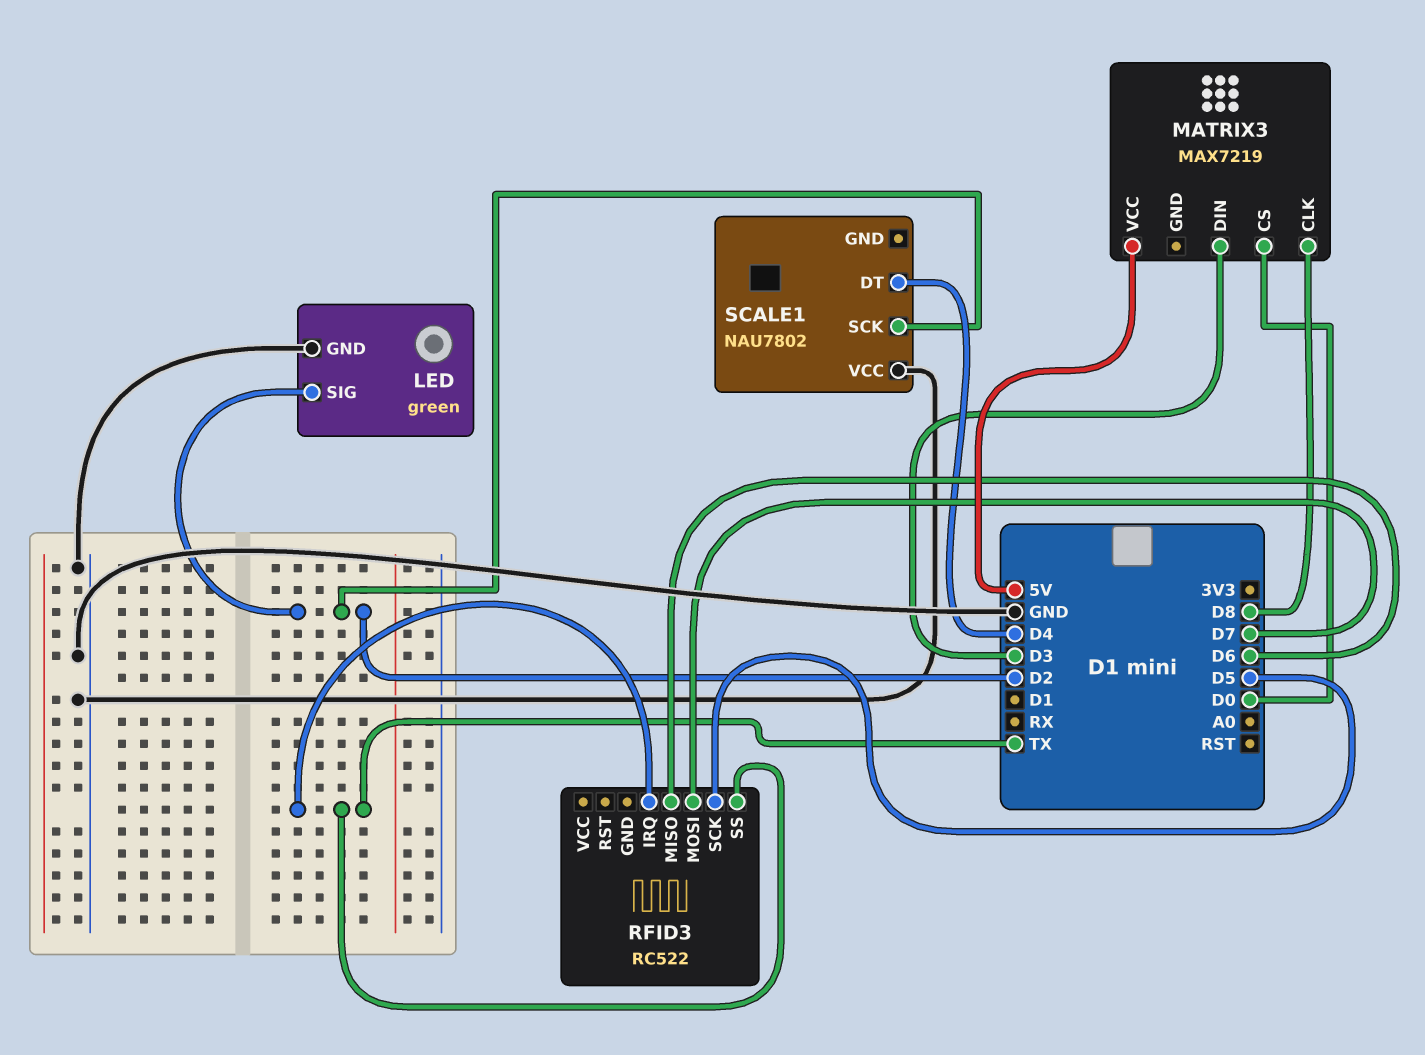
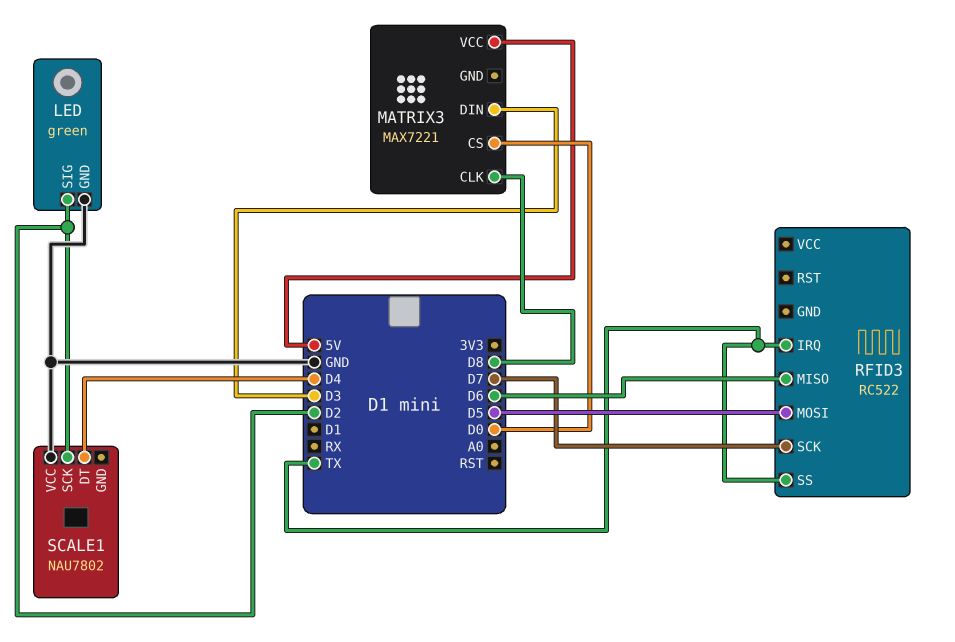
MATRIX3: MAX7219 -> MAX7221
RFID3 pin MOSI: D7 -> D5
RFID3 pin SCK: D5 -> D7

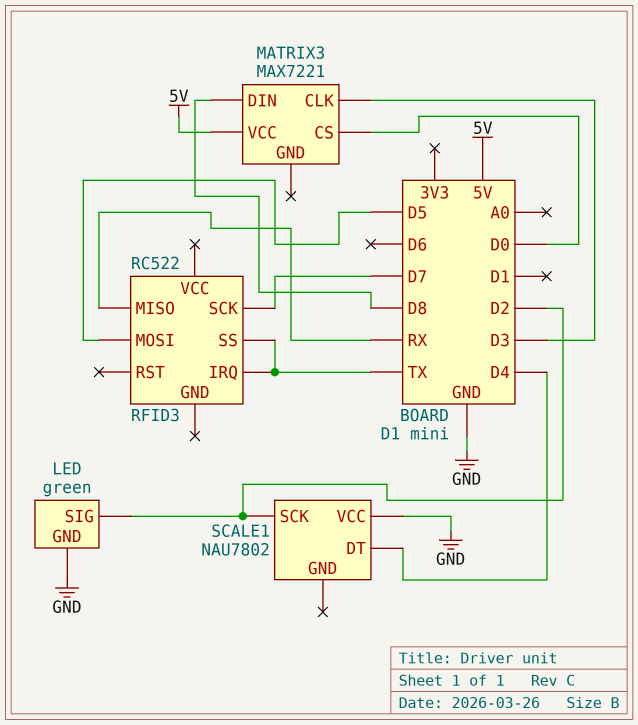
MATRIX3 pin CLK: D8 -> D3
MATRIX3 pin DIN: D3 -> D8
RFID3 pin MISO: D6 -> RX

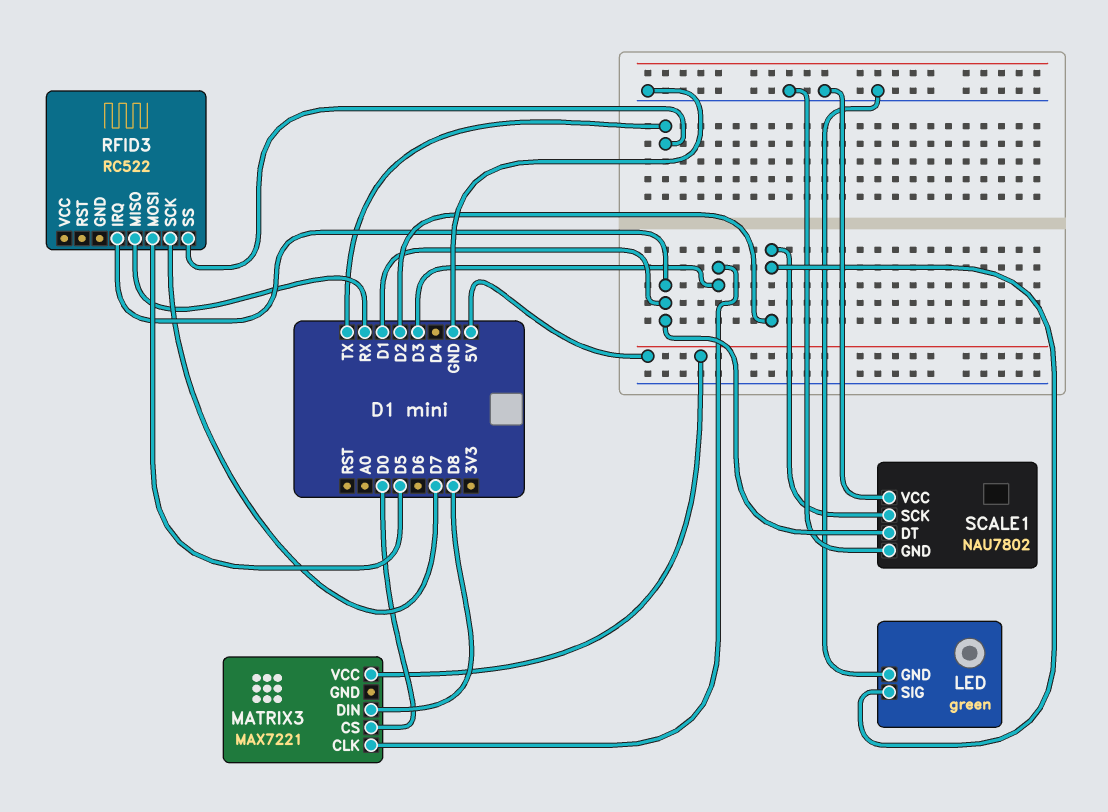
RFID3 pin IRQ: TX -> D1
SCALE1 pin DT: D4 -> D1
SCALE1 pin GND: none -> GND

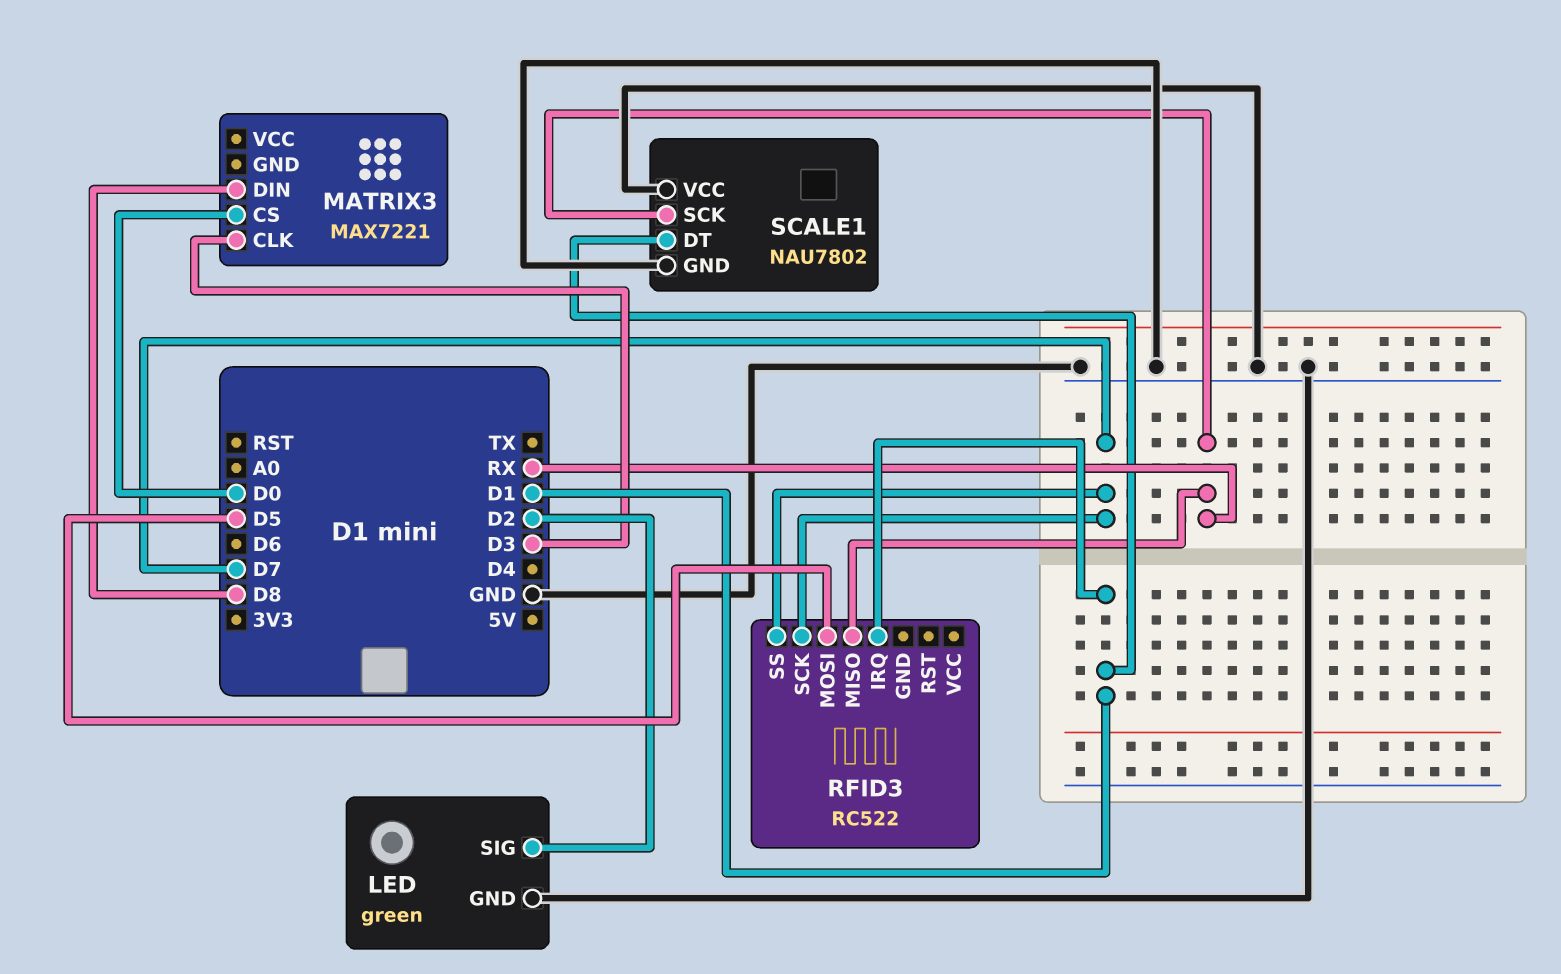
MATRIX3 pin VCC: 5V -> none
RFID3 pin SS: TX -> D7
SCALE1 pin SCK: D2 -> RX

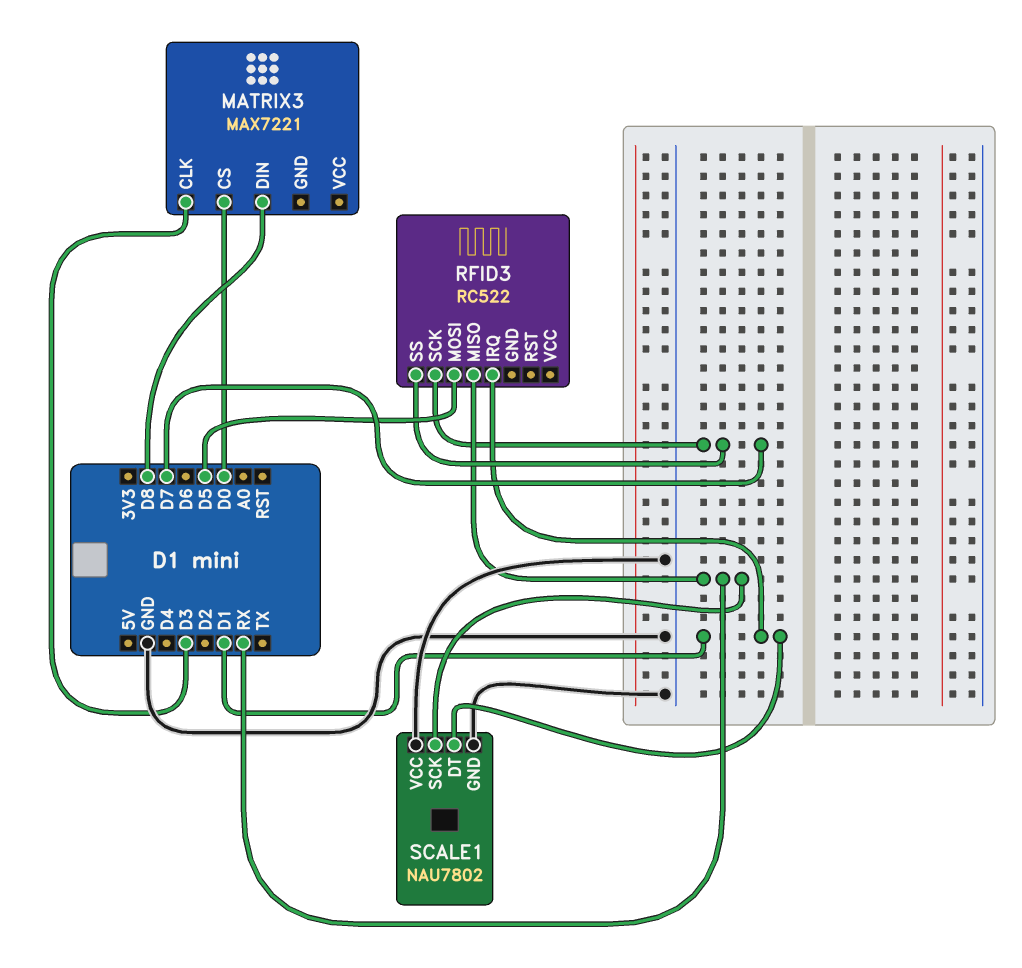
LED: green -> none
LED pin GND: GND -> none
LED pin SIG: D2 -> none

